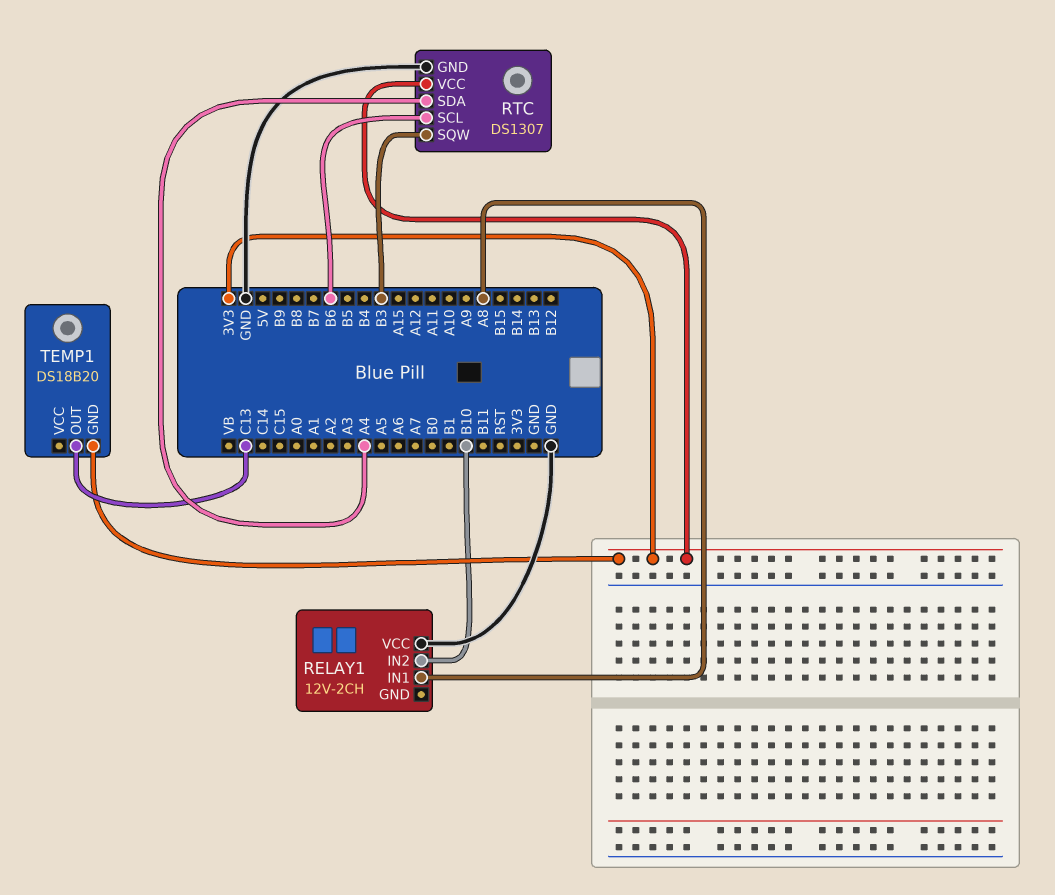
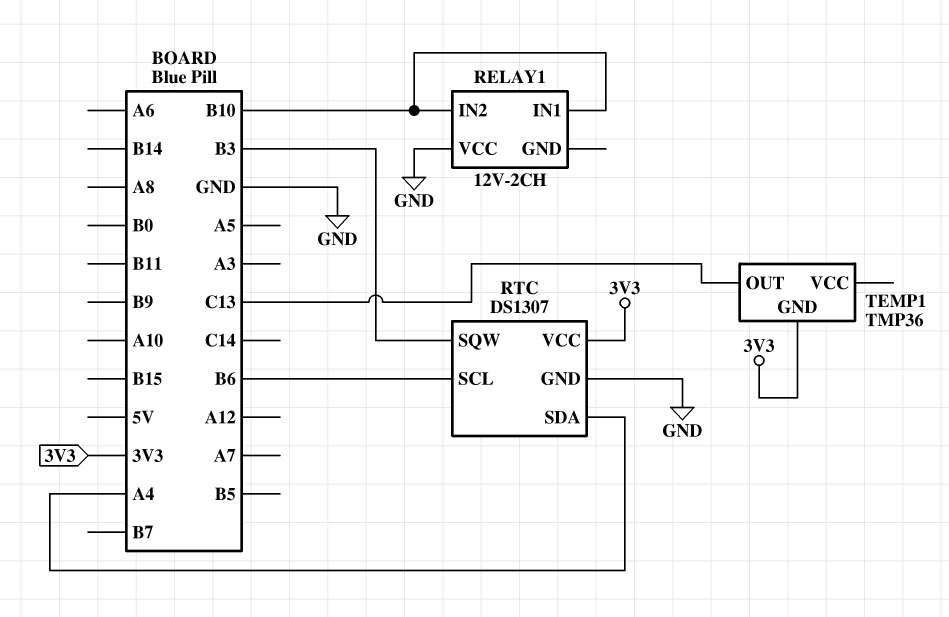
RELAY1 pin IN1: A8 -> B10
TEMP1: DS18B20 -> TMP36

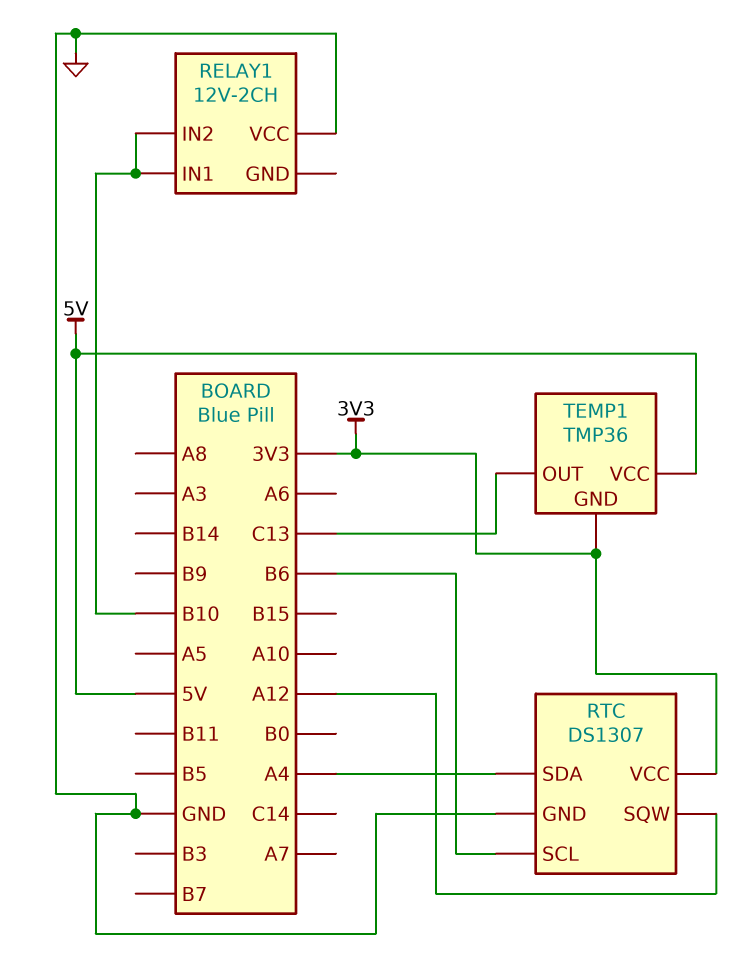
RTC pin SQW: B3 -> A12
TEMP1 pin VCC: none -> 5V

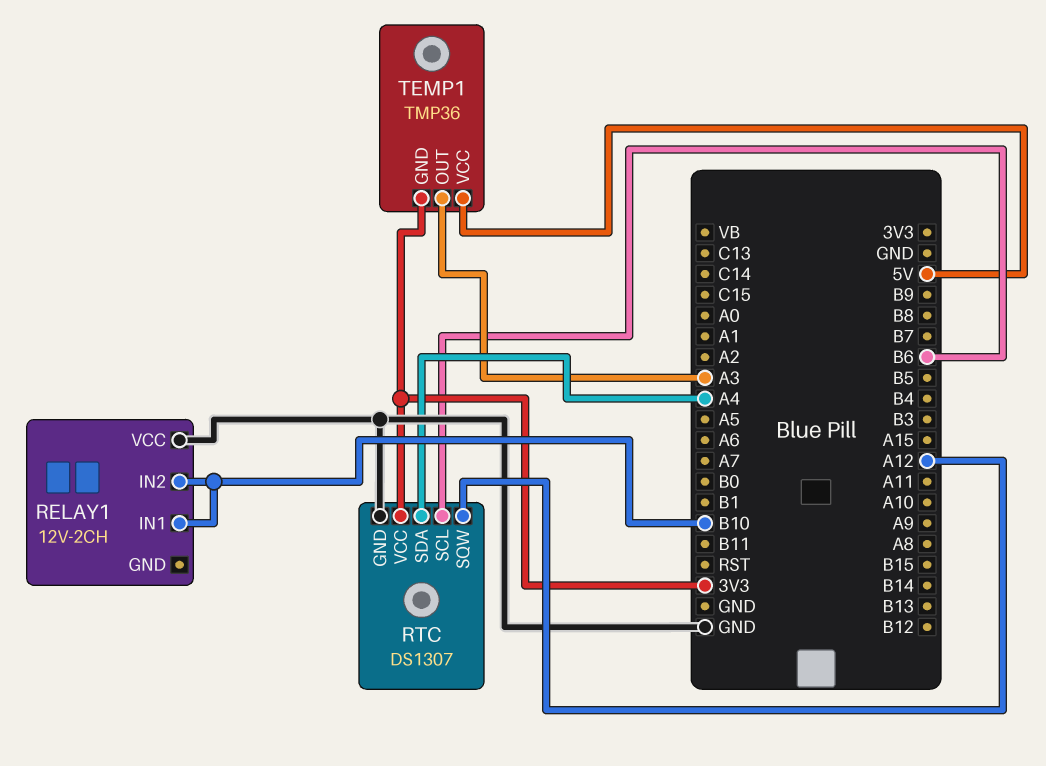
TEMP1 pin OUT: C13 -> A3

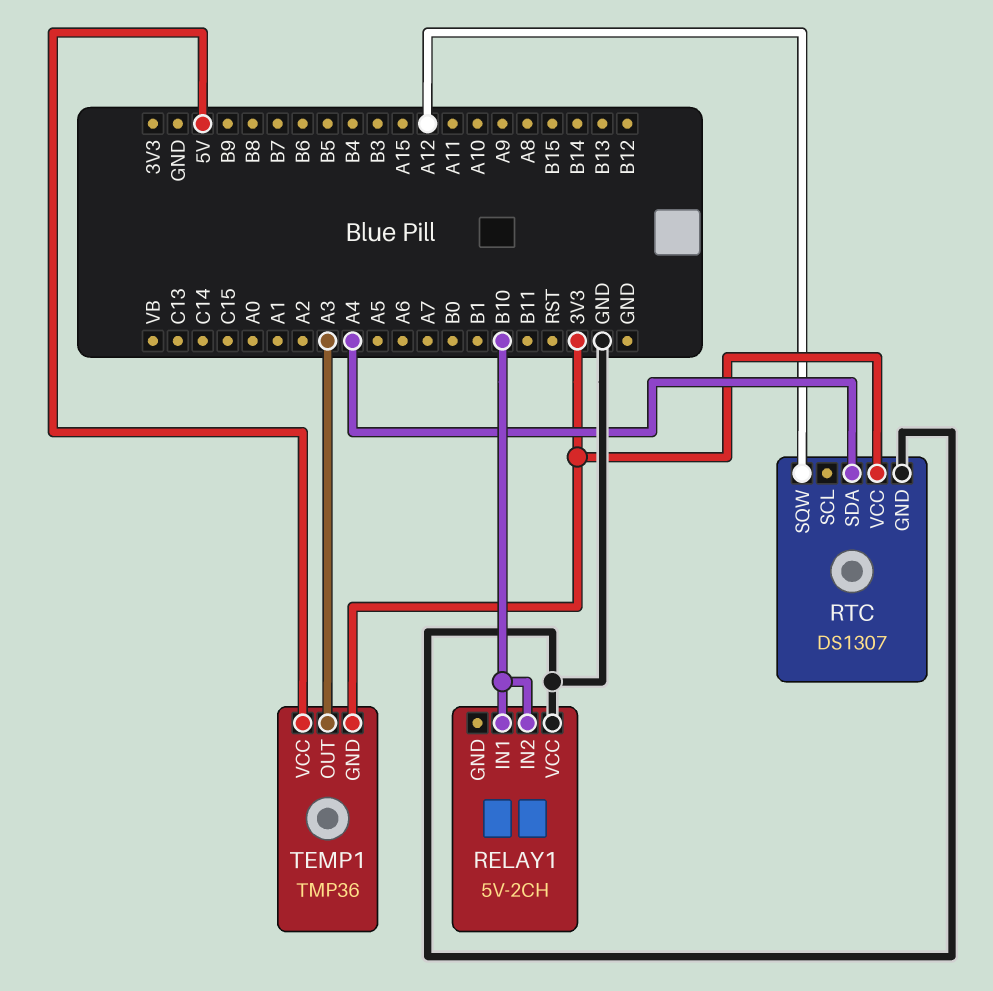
RELAY1: 12V-2CH -> 5V-2CH
RTC pin SCL: B6 -> none

